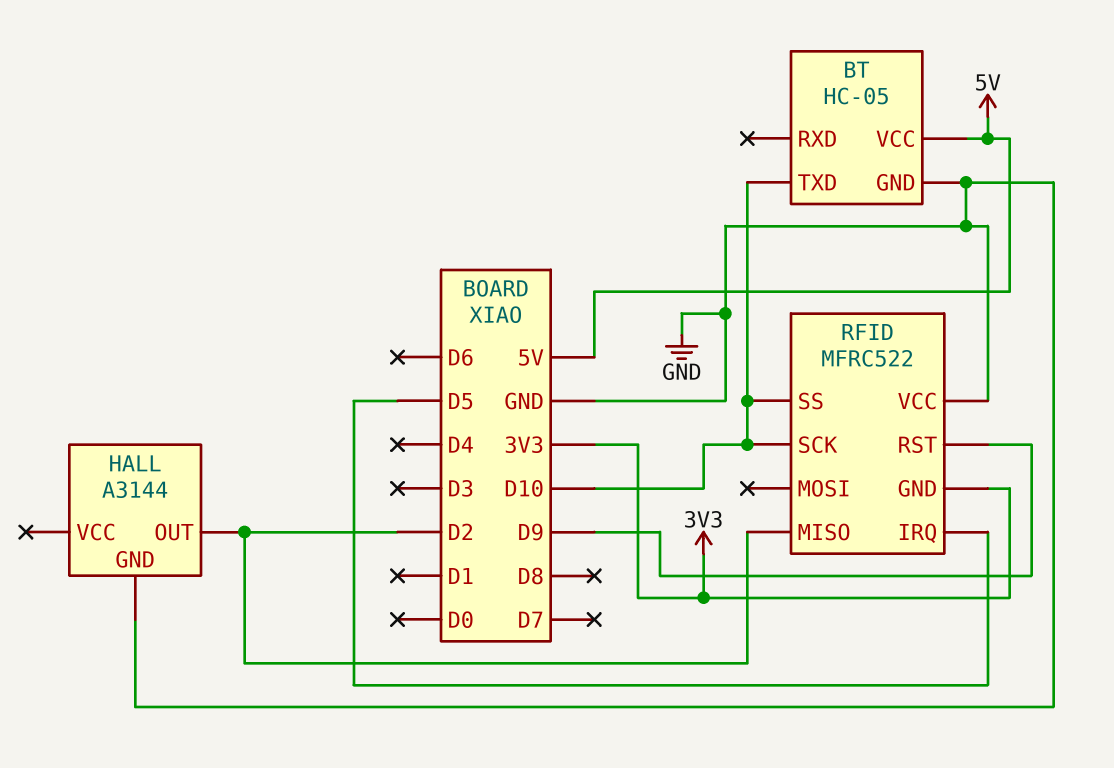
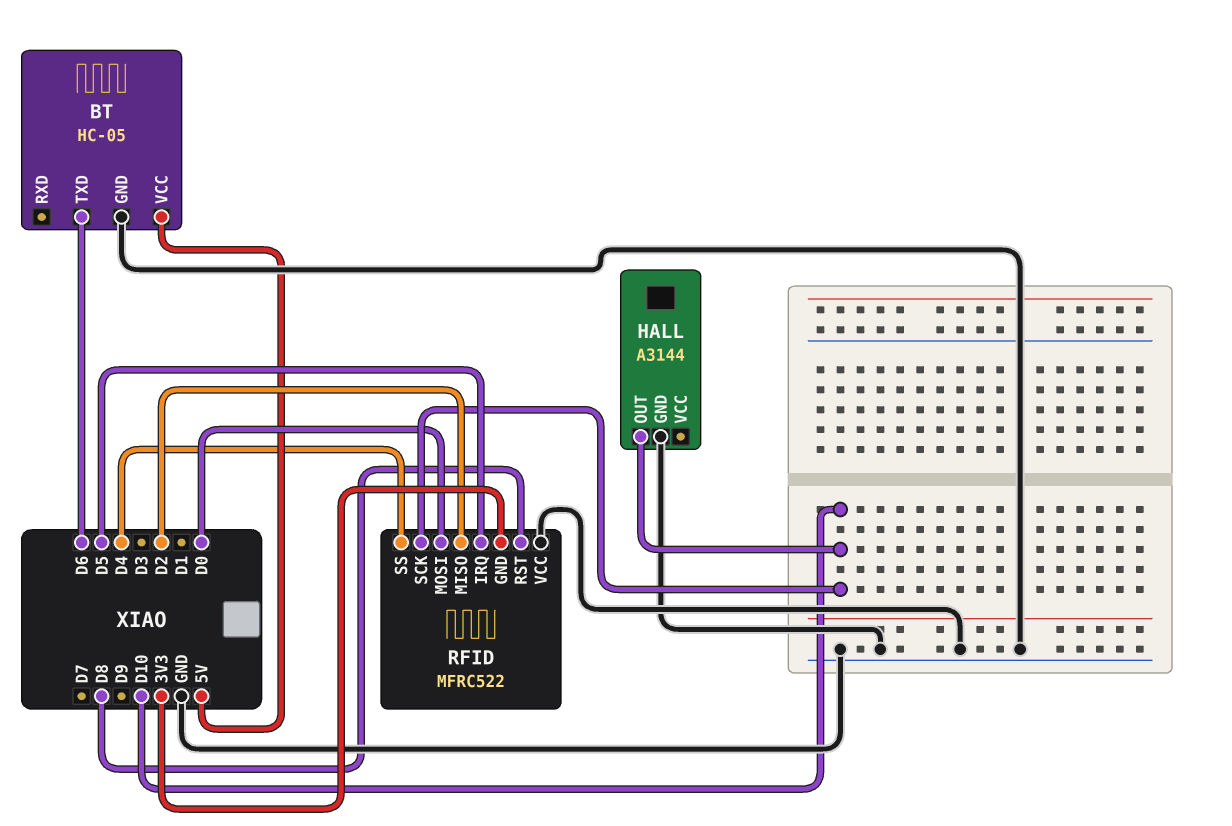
BT pin TXD: D10 -> D6
HALL pin OUT: D2 -> D10
RFID pin MOSI: none -> D0
RFID pin RST: D9 -> D8
RFID pin SS: D10 -> D4

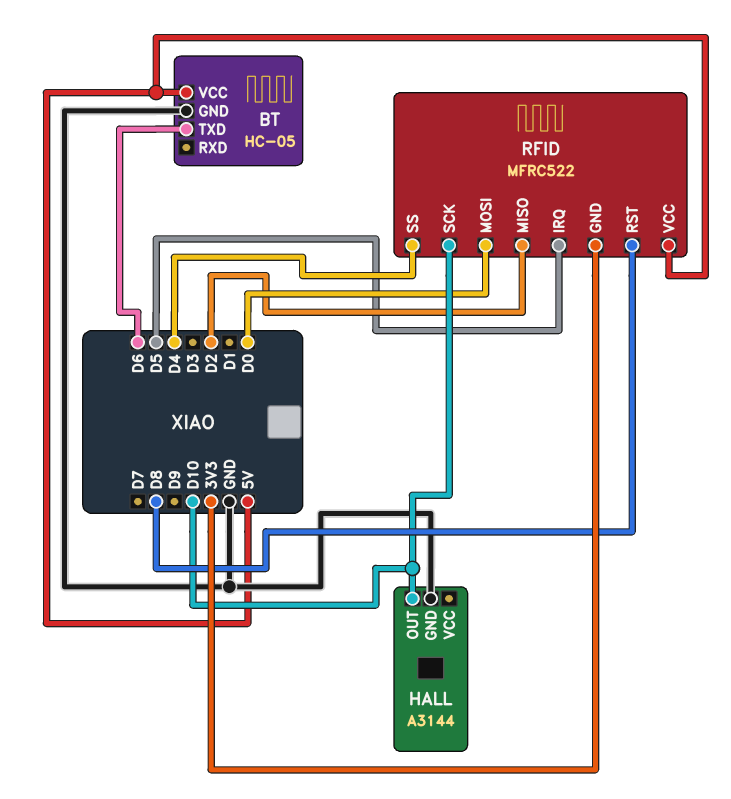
RFID pin VCC: GND -> 5V

